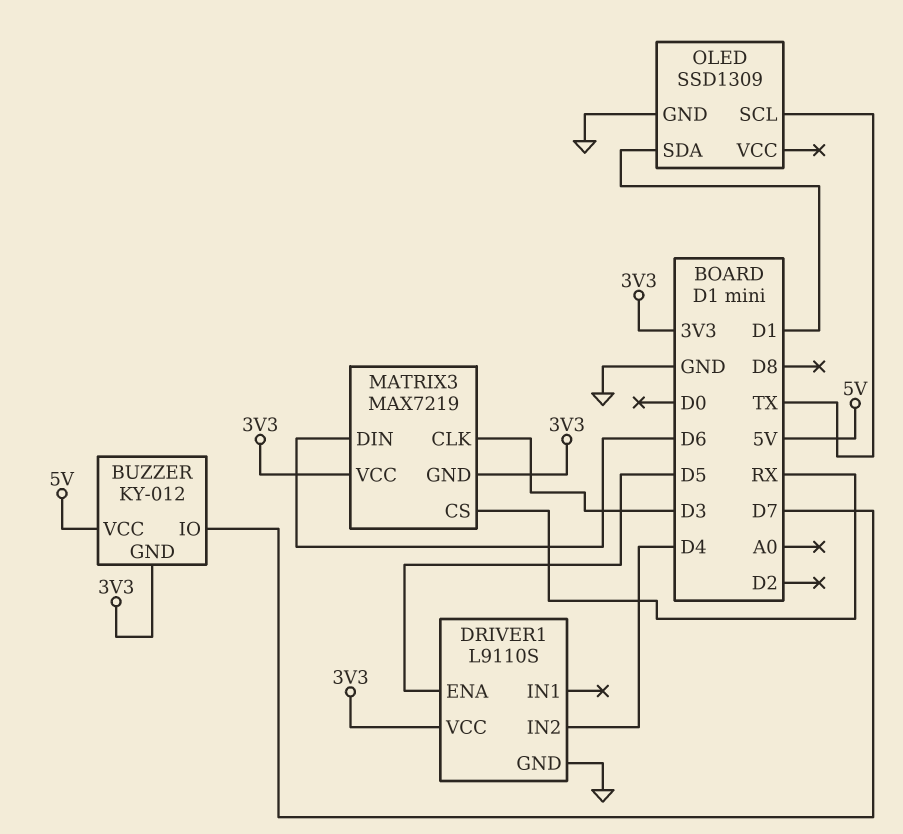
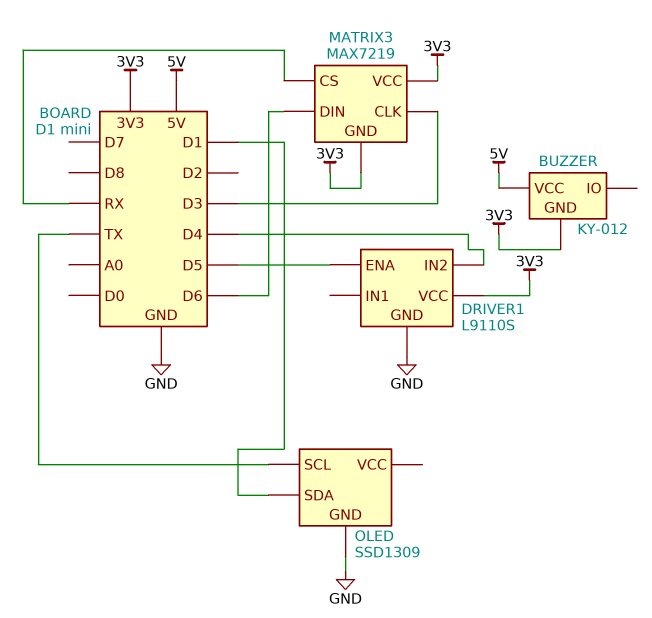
BUZZER pin IO: D7 -> none

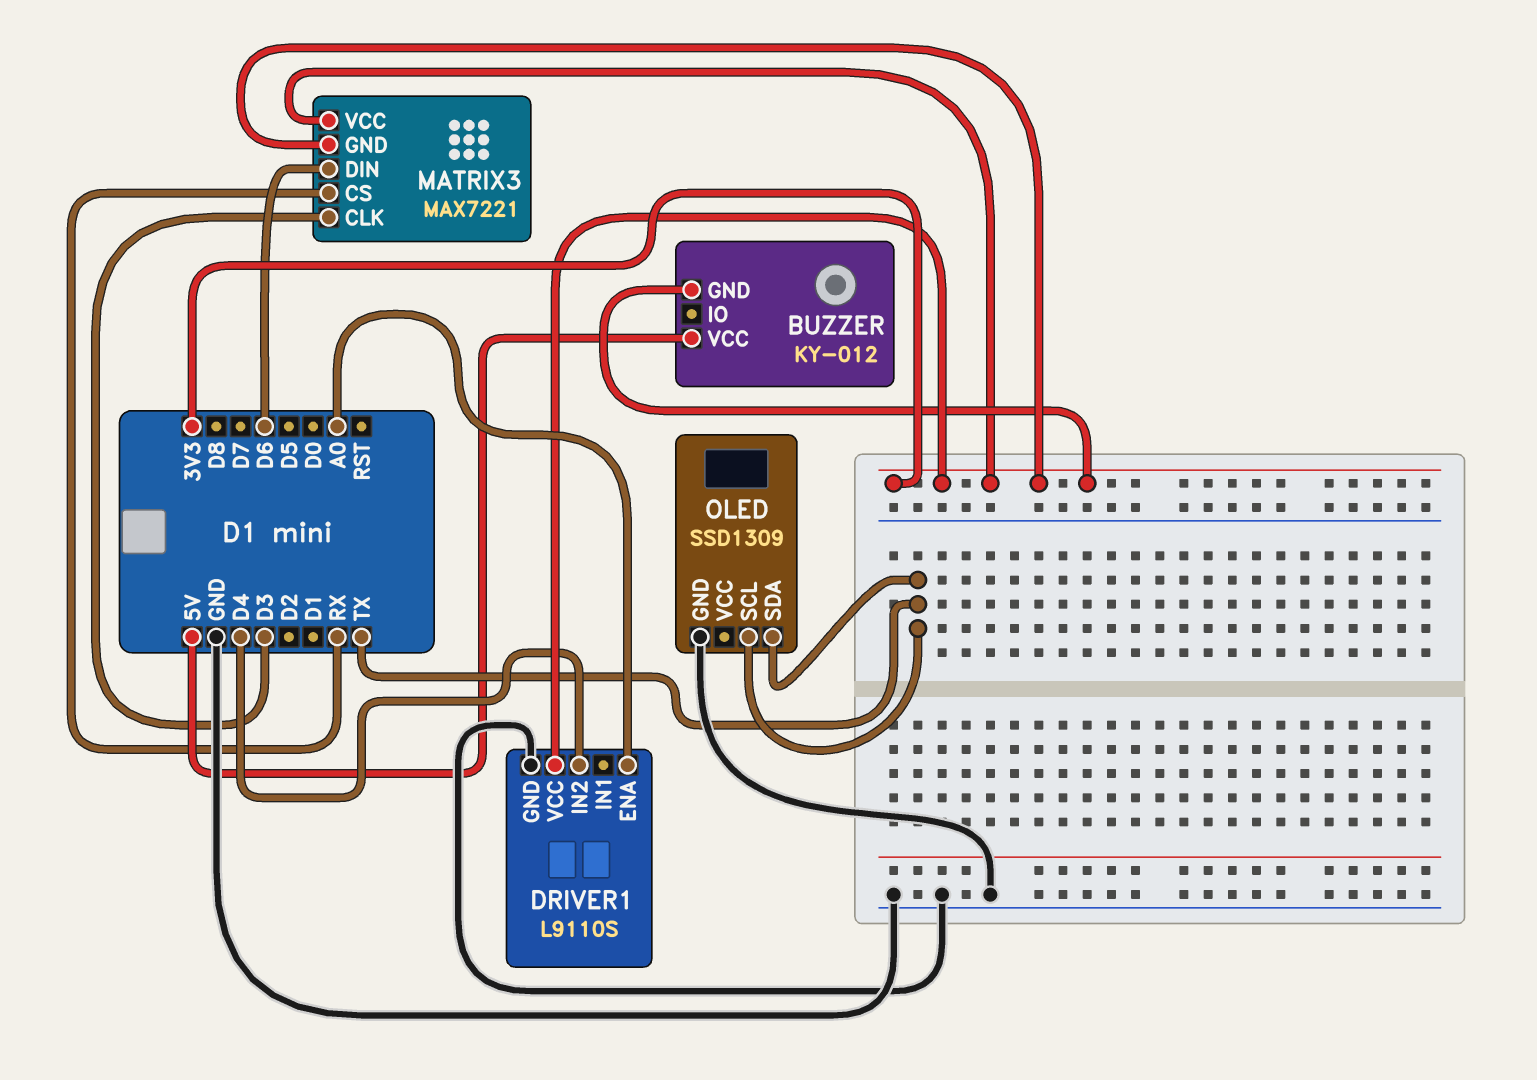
DRIVER1 pin ENA: D5 -> A0
MATRIX3: MAX7219 -> MAX7221
OLED pin SDA: D1 -> TX

